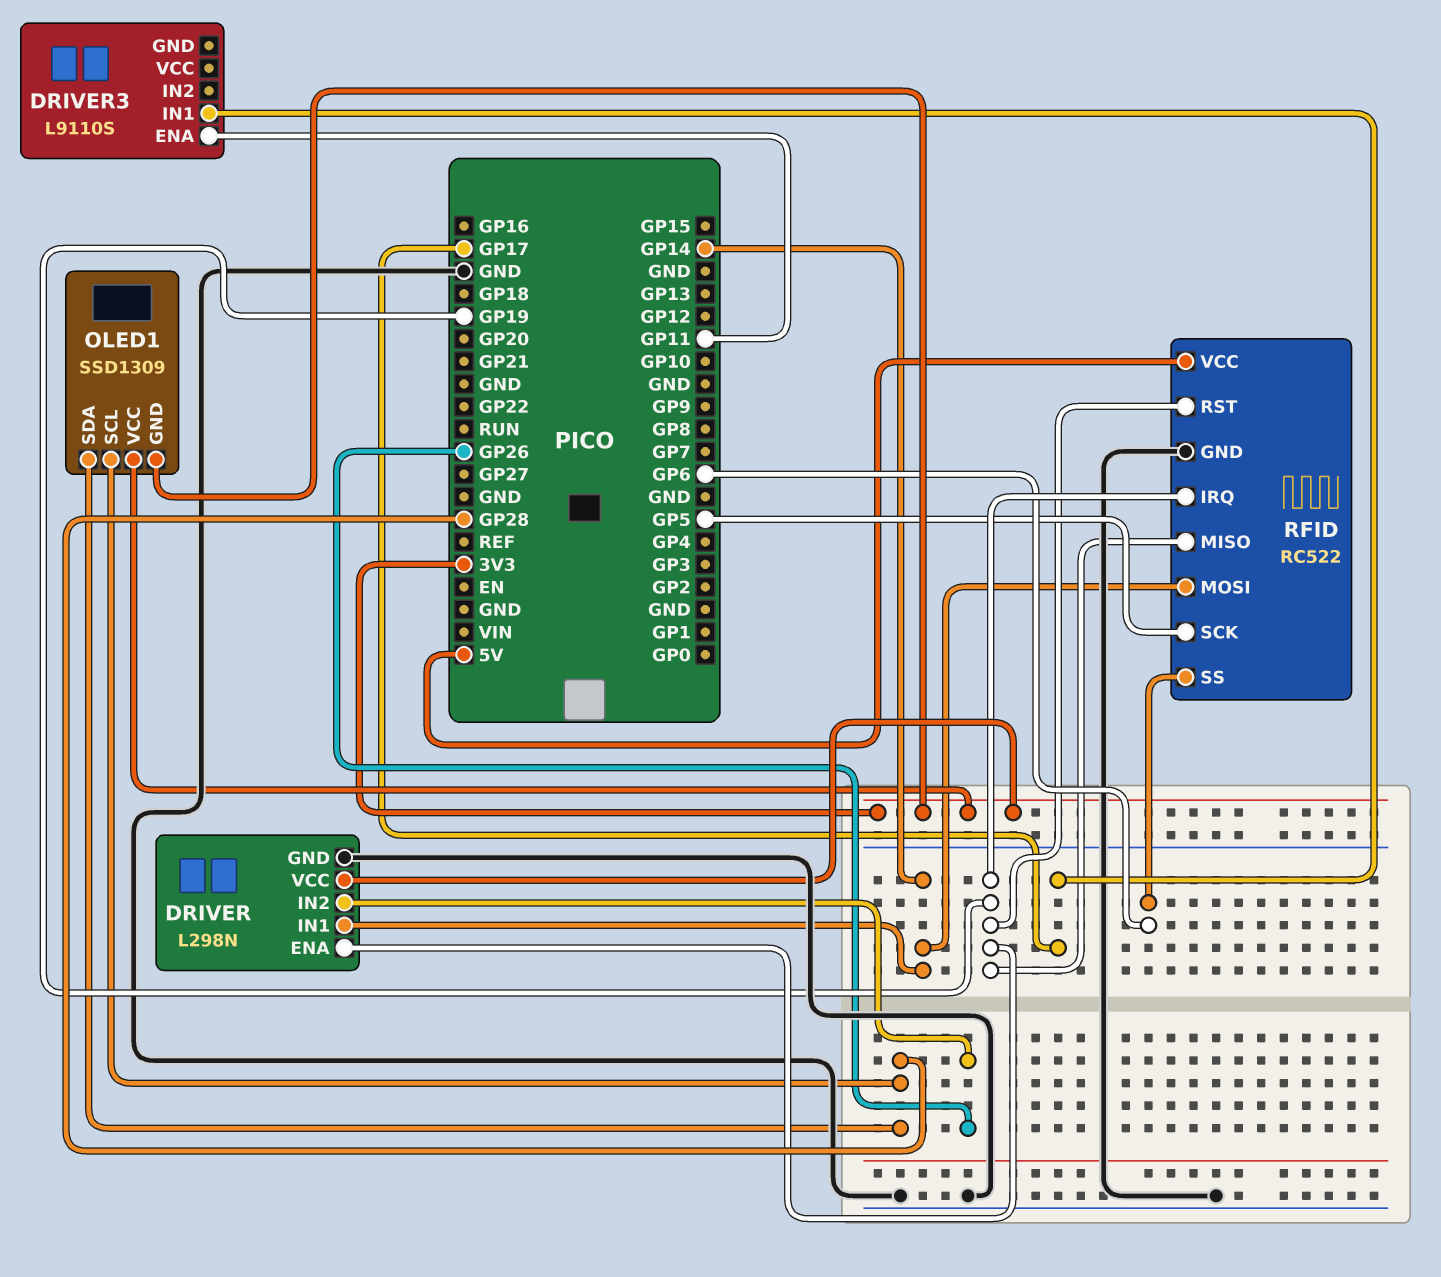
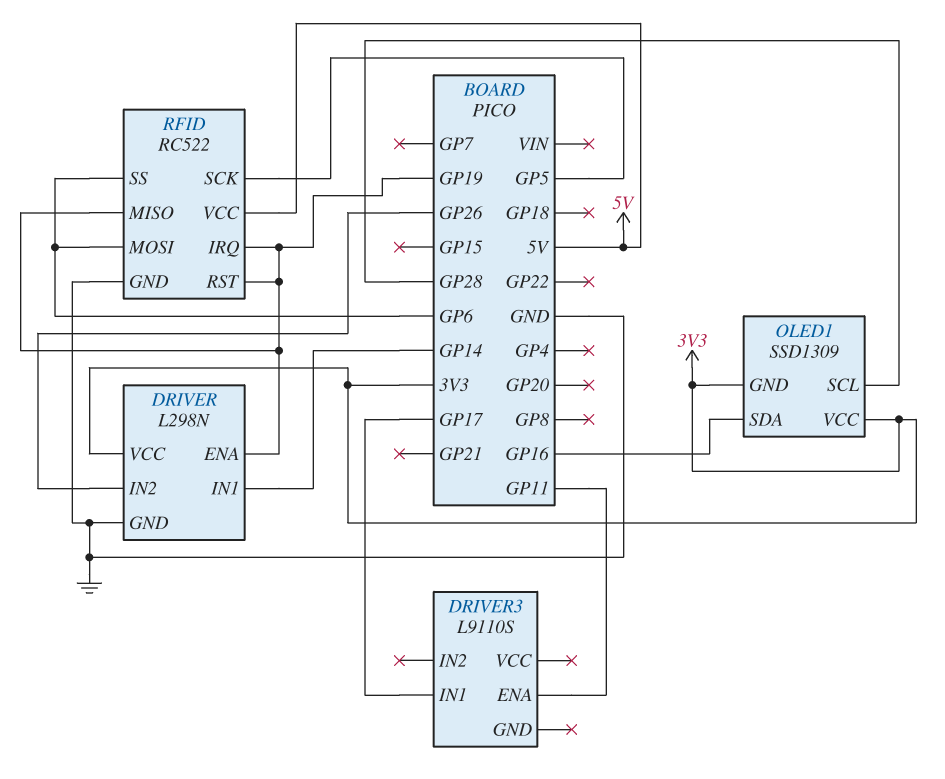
OLED1 pin SDA: GP28 -> GP16
RFID pin MOSI: GP14 -> GP6

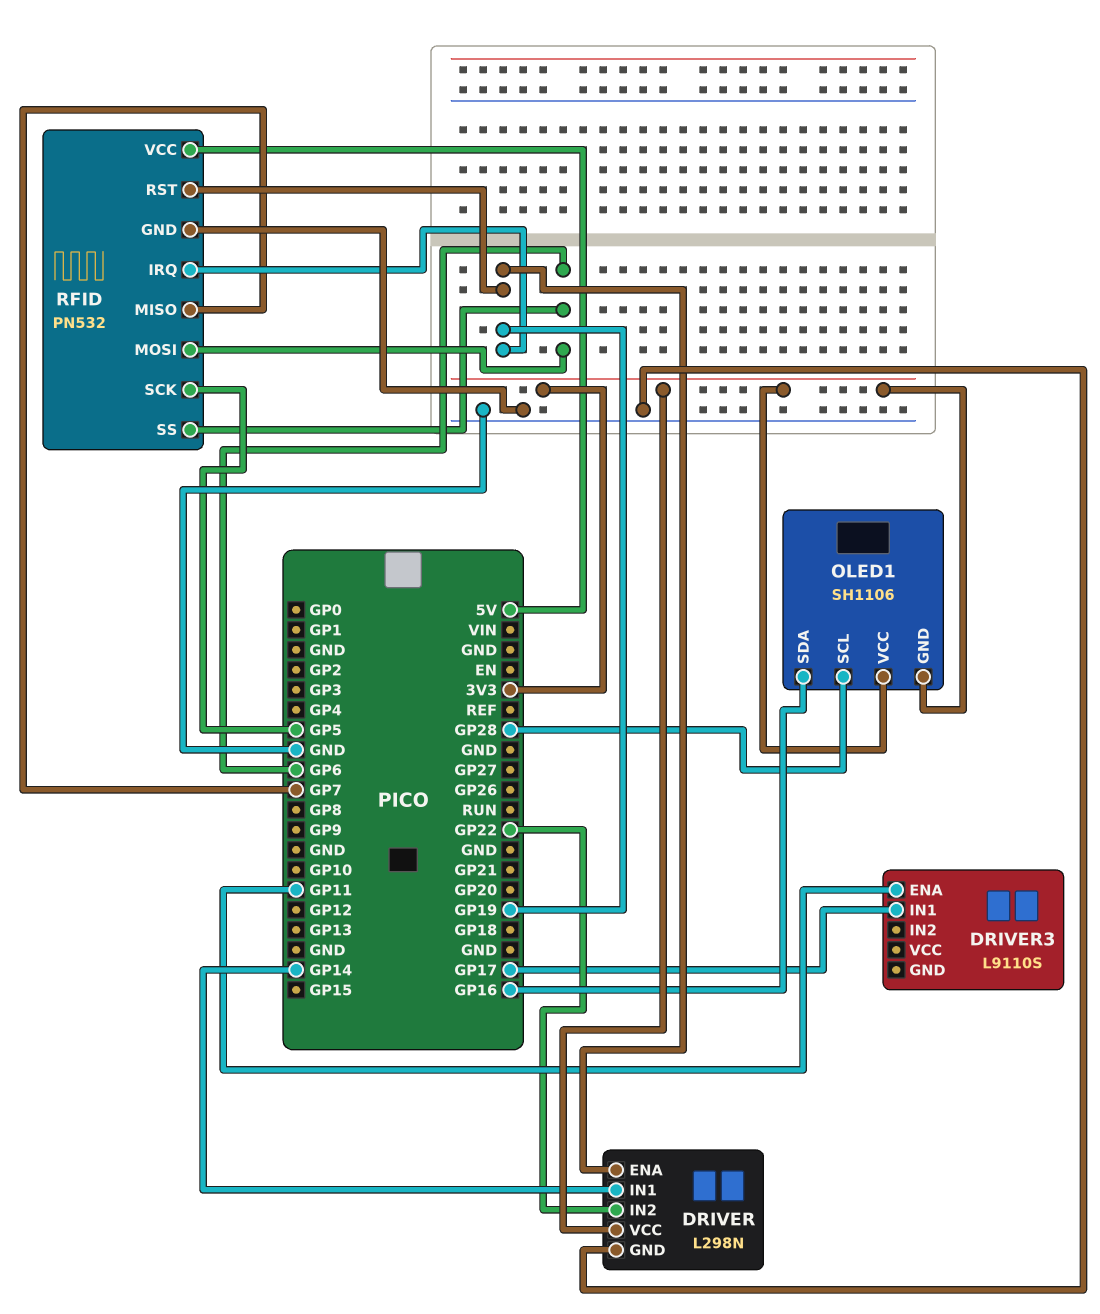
DRIVER pin IN2: GP26 -> GP22
OLED1: SSD1309 -> SH1106
RFID: RC522 -> PN532
RFID pin MISO: GP19 -> GP7

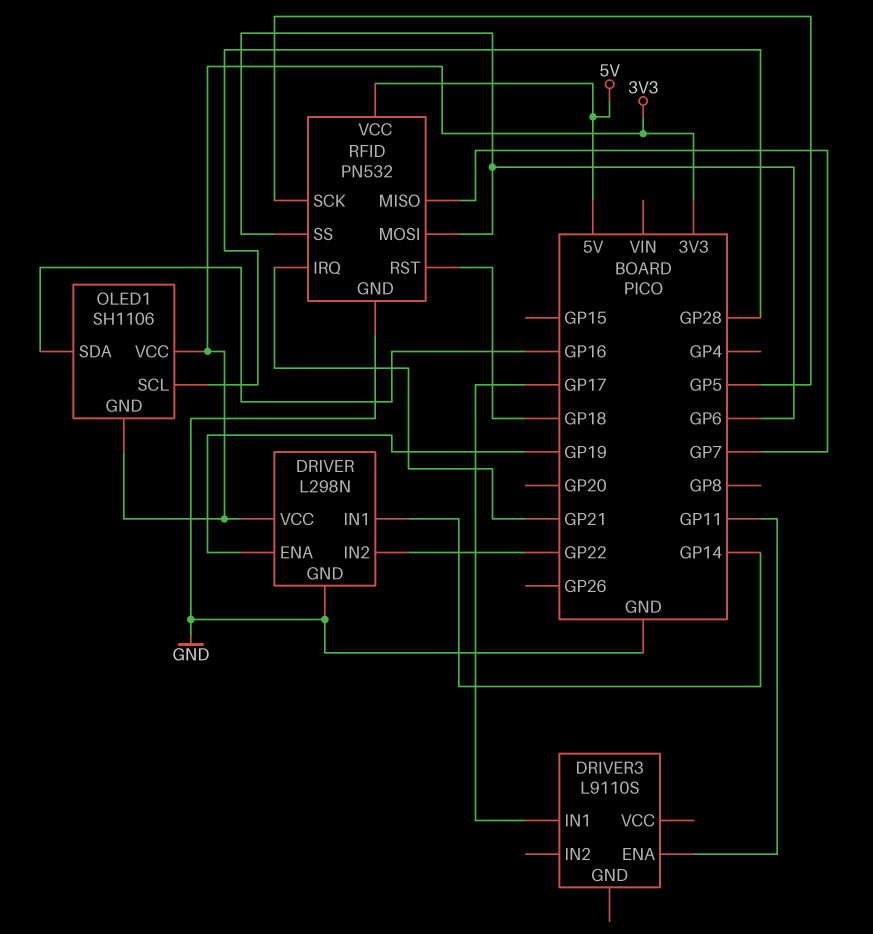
RFID pin IRQ: GP19 -> GP21
RFID pin RST: GP19 -> GP18

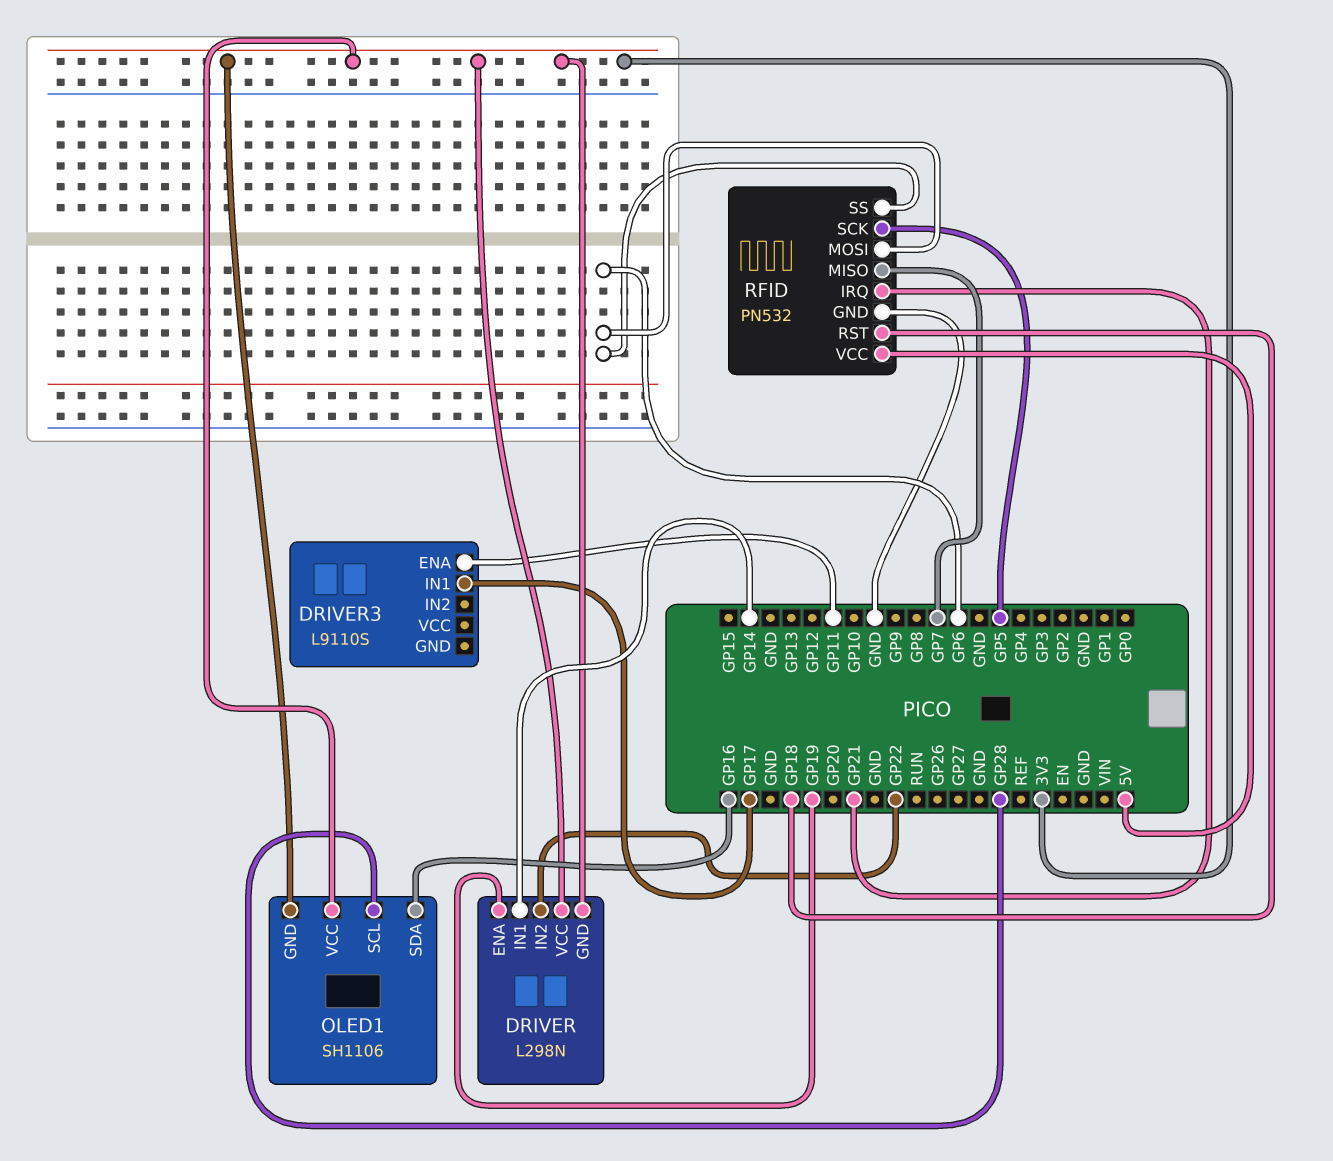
DRIVER pin GND: GND -> 3V3

